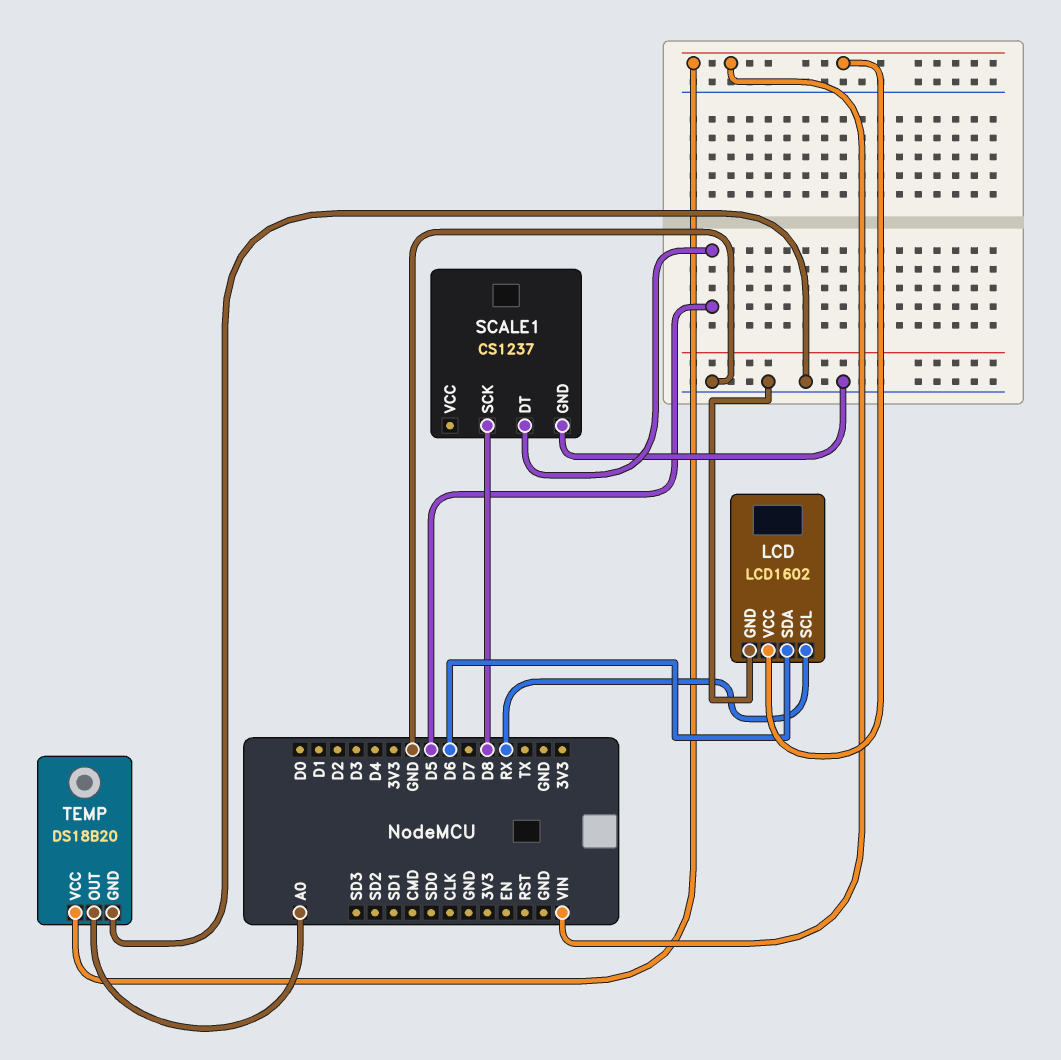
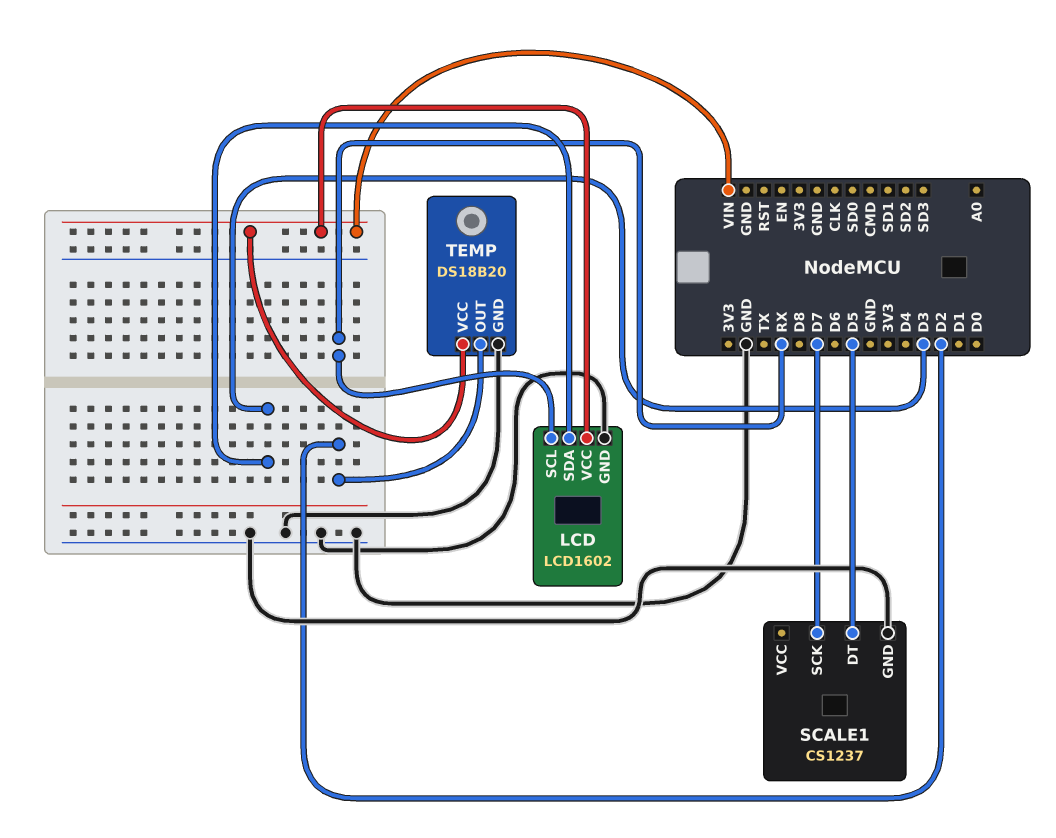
LCD pin SDA: D6 -> D3
SCALE1 pin SCK: D8 -> D7
TEMP pin OUT: A0 -> D2

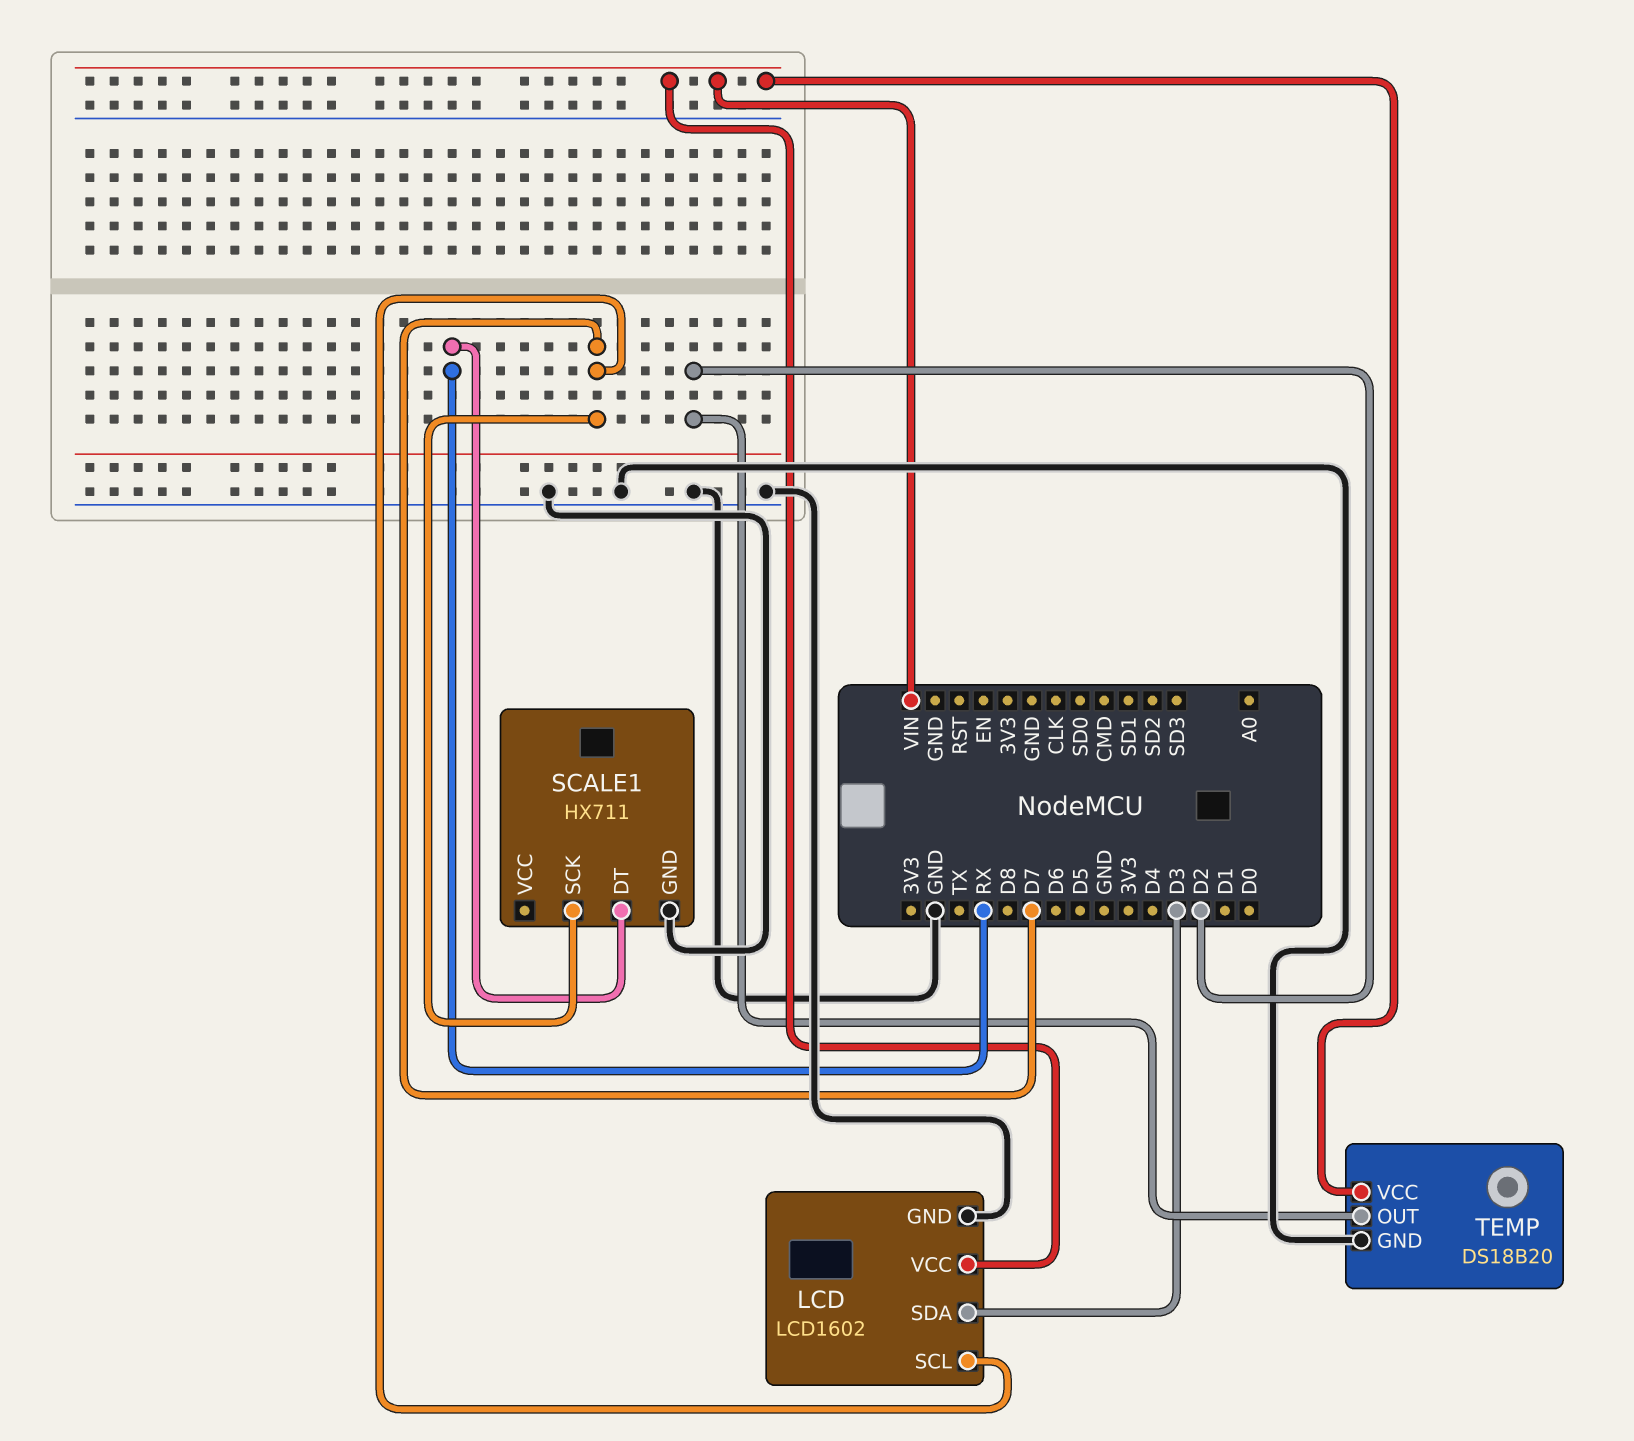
LCD pin SCL: RX -> D7
SCALE1: CS1237 -> HX711
SCALE1 pin DT: D5 -> RX

